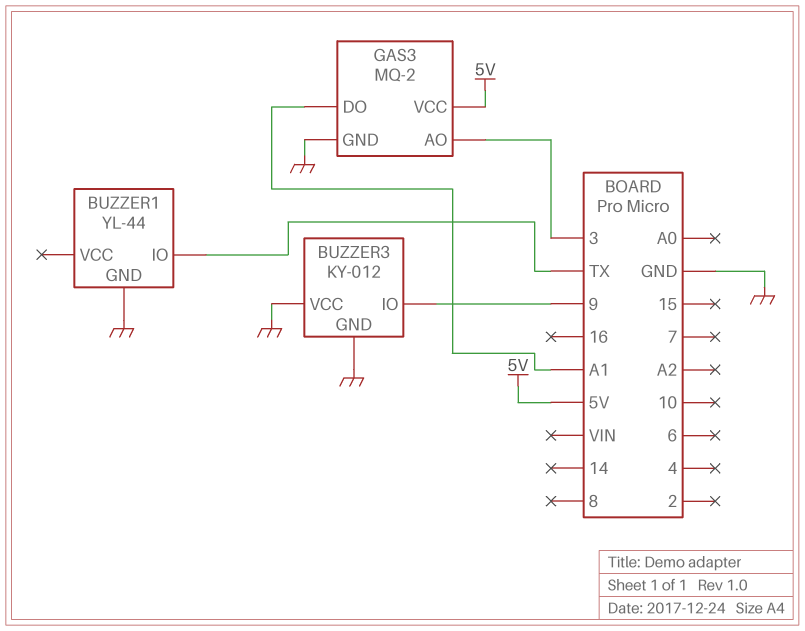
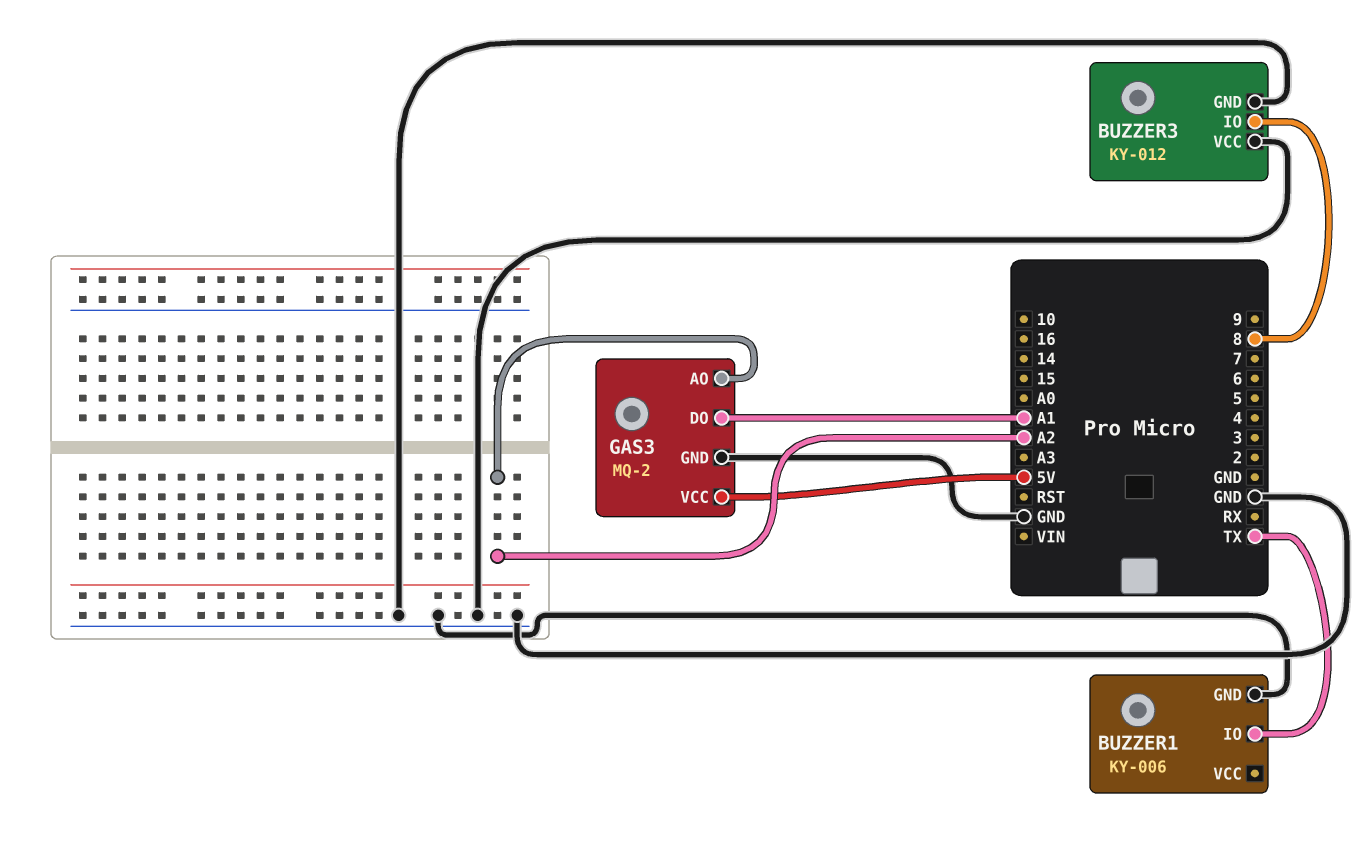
BUZZER1: YL-44 -> KY-006
BUZZER3 pin IO: 9 -> 8
GAS3 pin AO: 3 -> A2

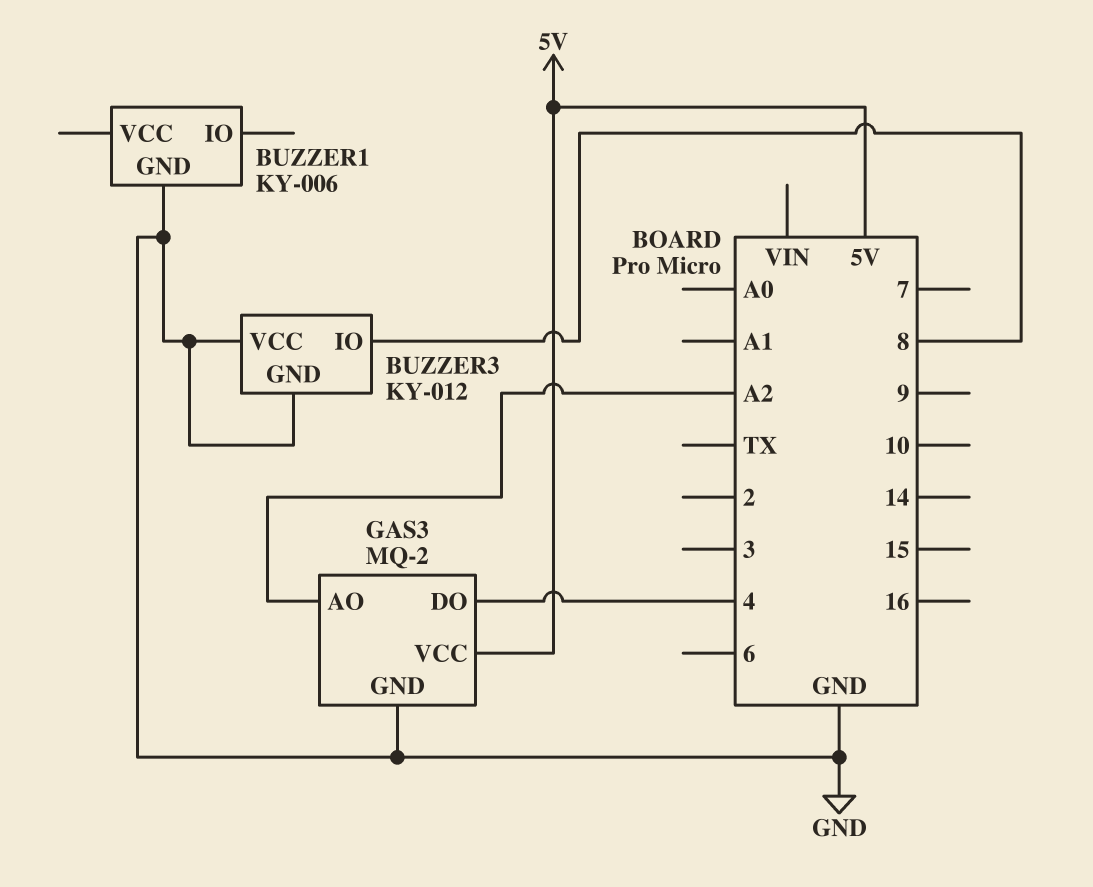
BUZZER1 pin IO: TX -> none
GAS3 pin DO: A1 -> 4

